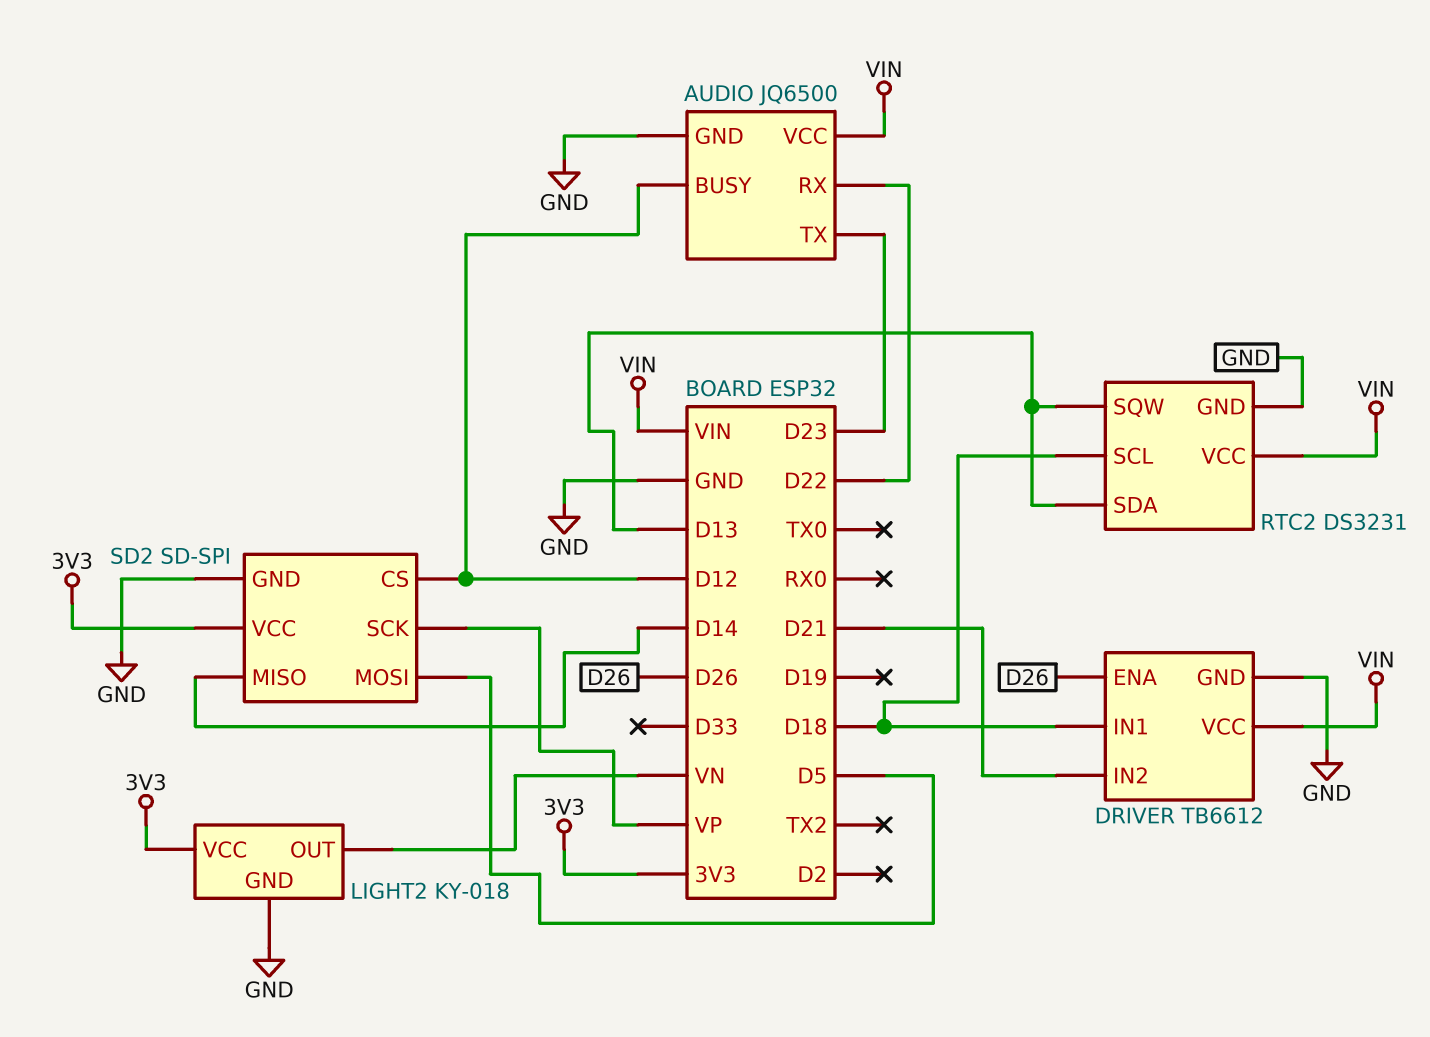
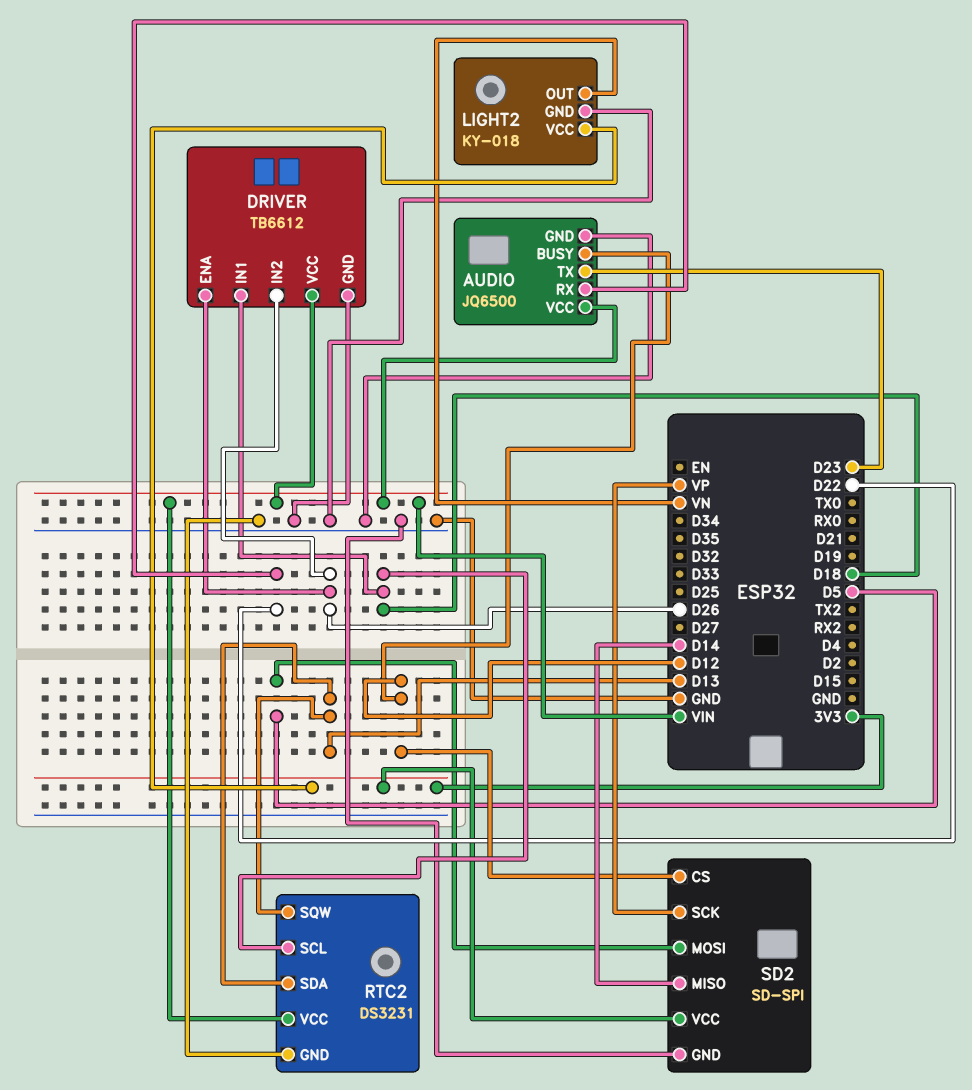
DRIVER pin IN2: D21 -> D26

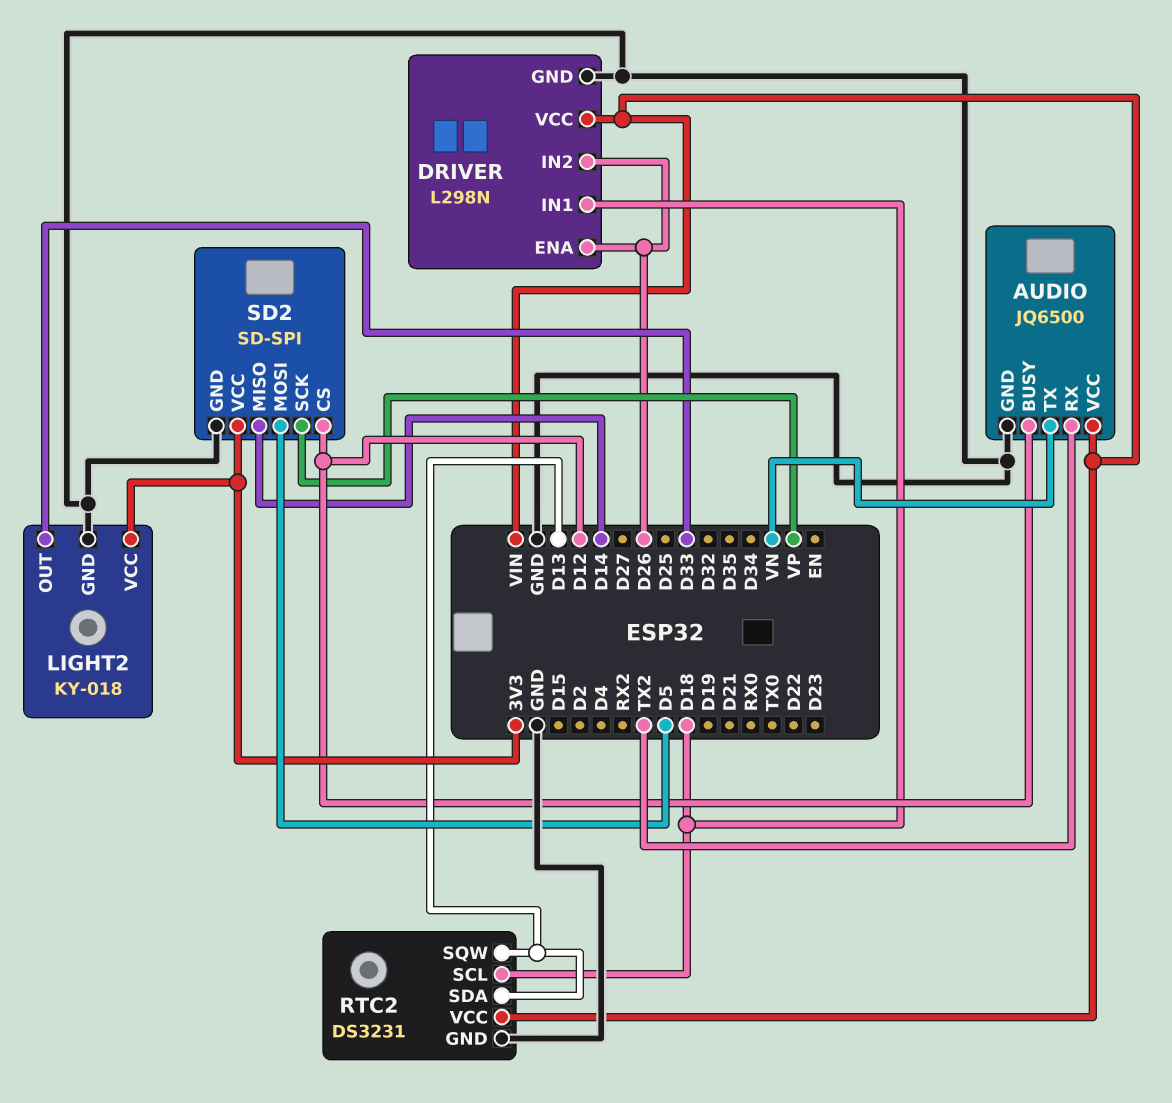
AUDIO pin RX: D22 -> TX2
AUDIO pin TX: D23 -> VN
DRIVER: TB6612 -> L298N
LIGHT2 pin OUT: VN -> D33

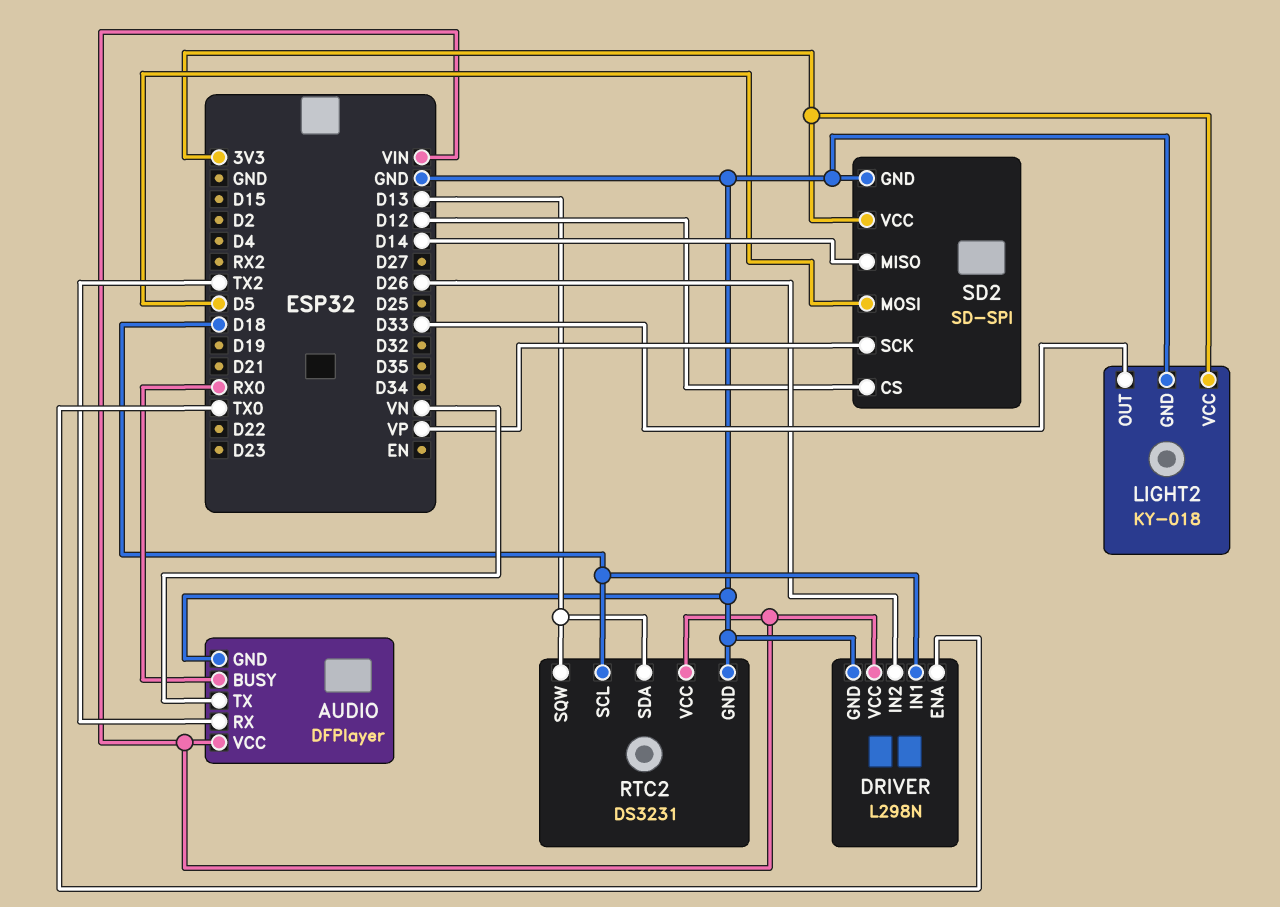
AUDIO: JQ6500 -> DFPlayer
AUDIO pin BUSY: D12 -> RX0
DRIVER pin ENA: D26 -> TX0

